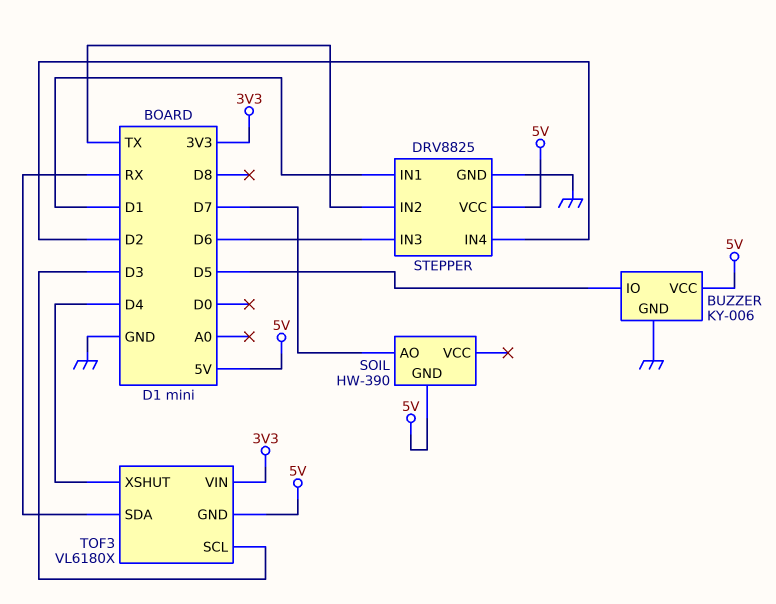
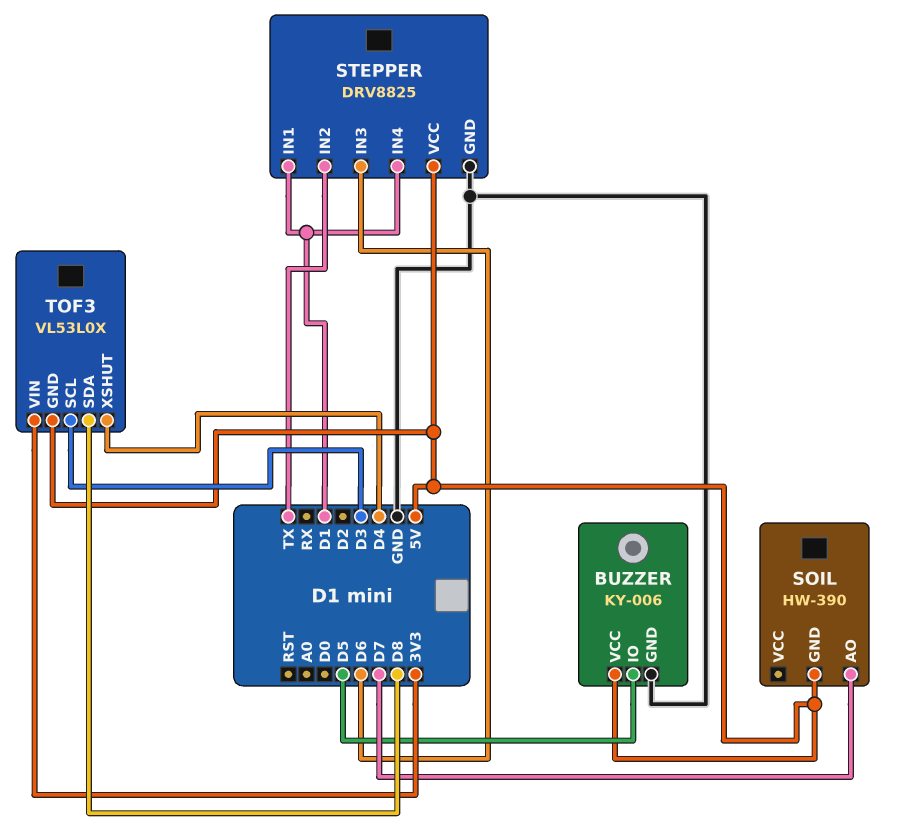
STEPPER pin IN4: D2 -> D1
TOF3: VL6180X -> VL53L0X
TOF3 pin SDA: RX -> D8

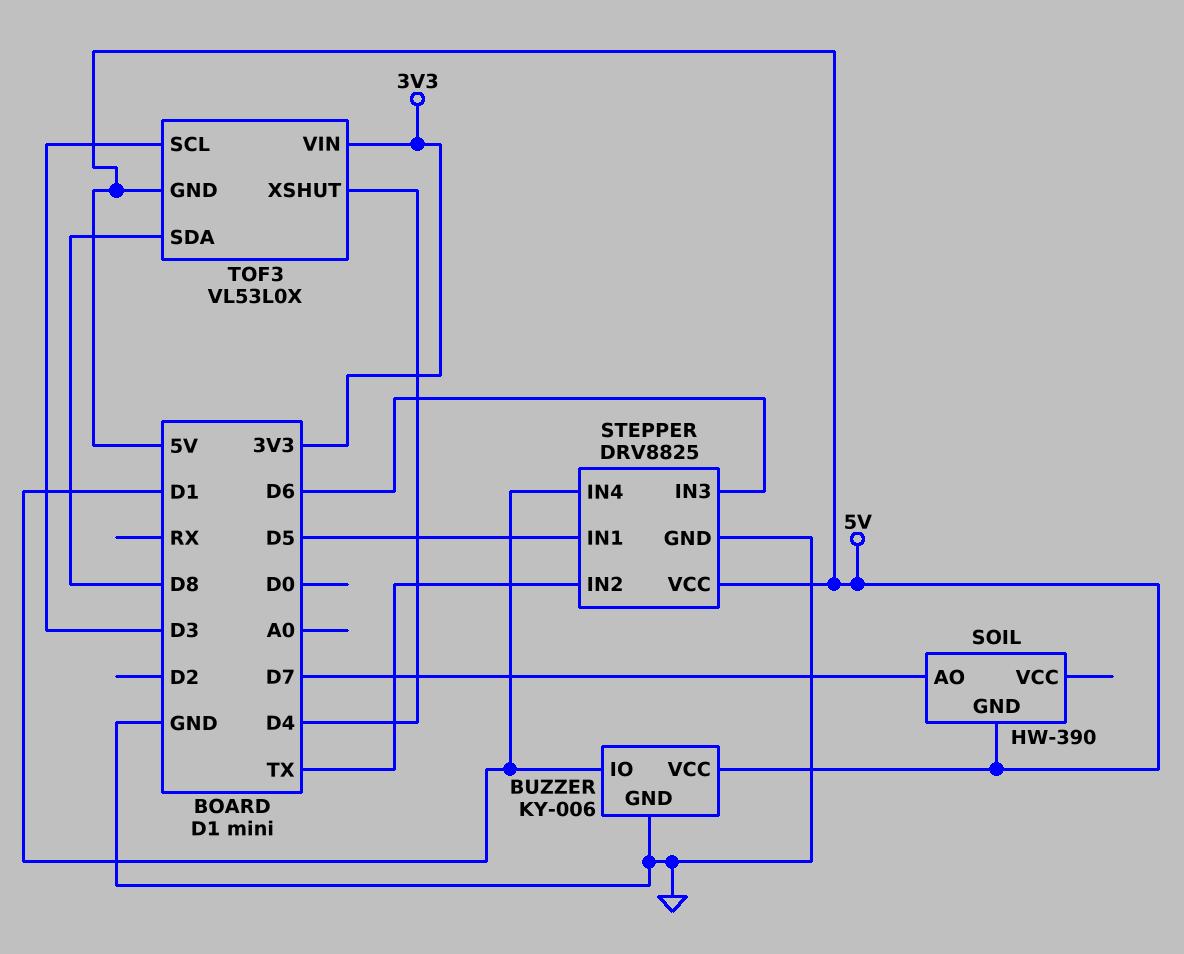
BUZZER pin IO: D5 -> D1
STEPPER pin IN1: D1 -> D5

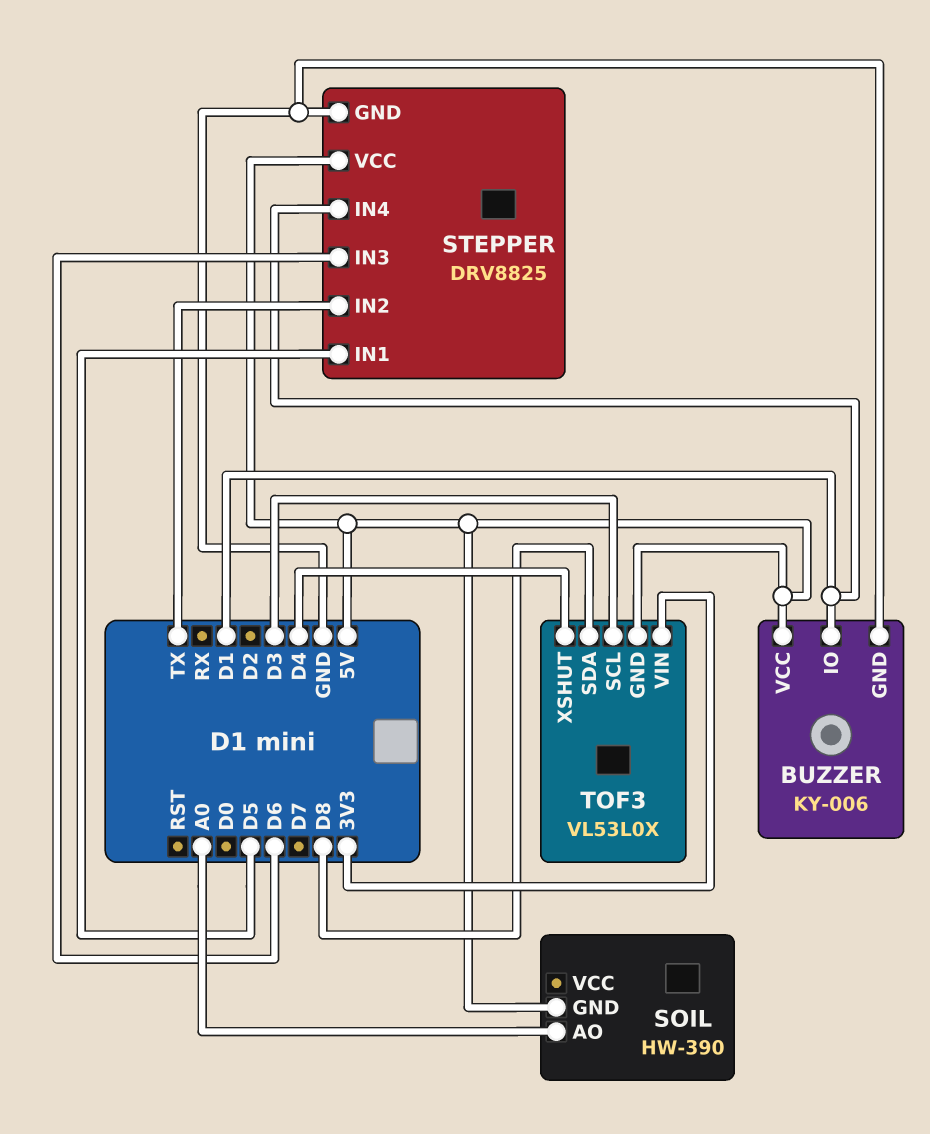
SOIL pin AO: D7 -> A0

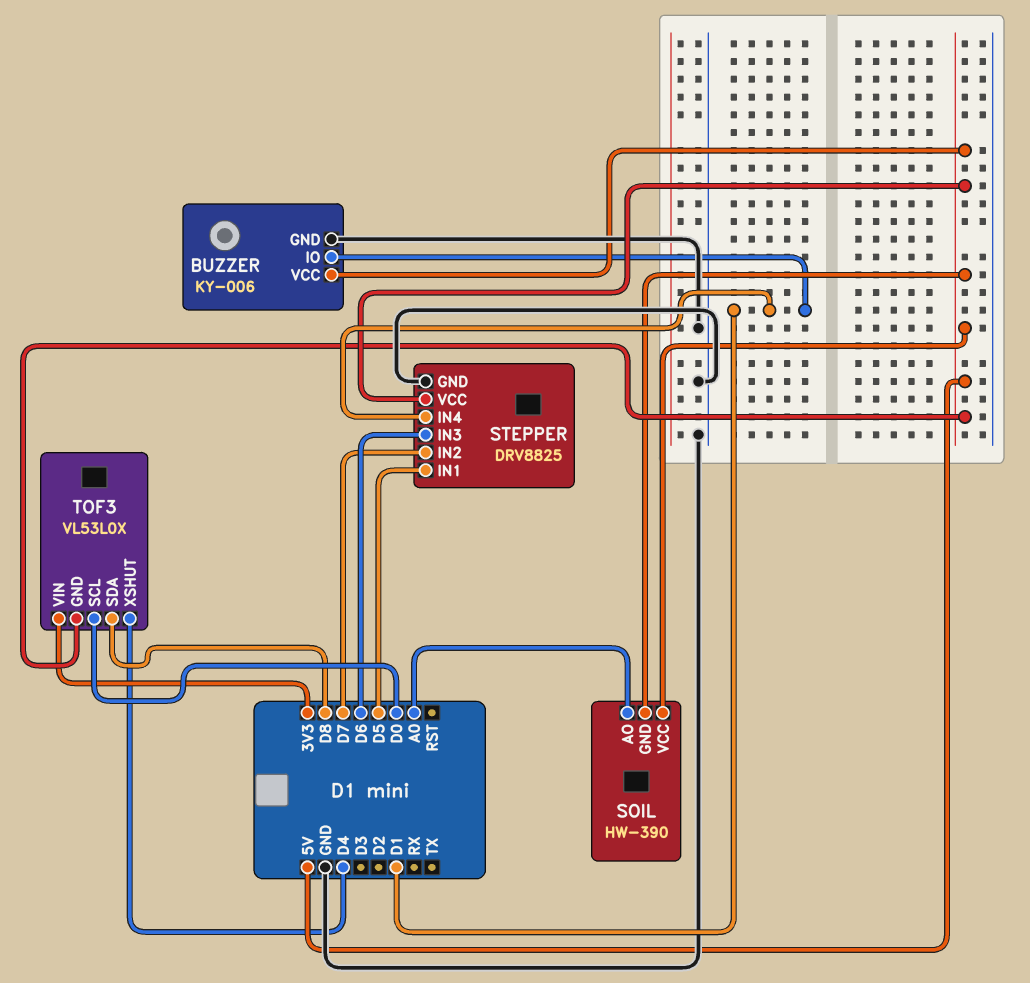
SOIL pin VCC: none -> 5V
STEPPER pin IN2: TX -> D7
TOF3 pin SCL: D3 -> D0

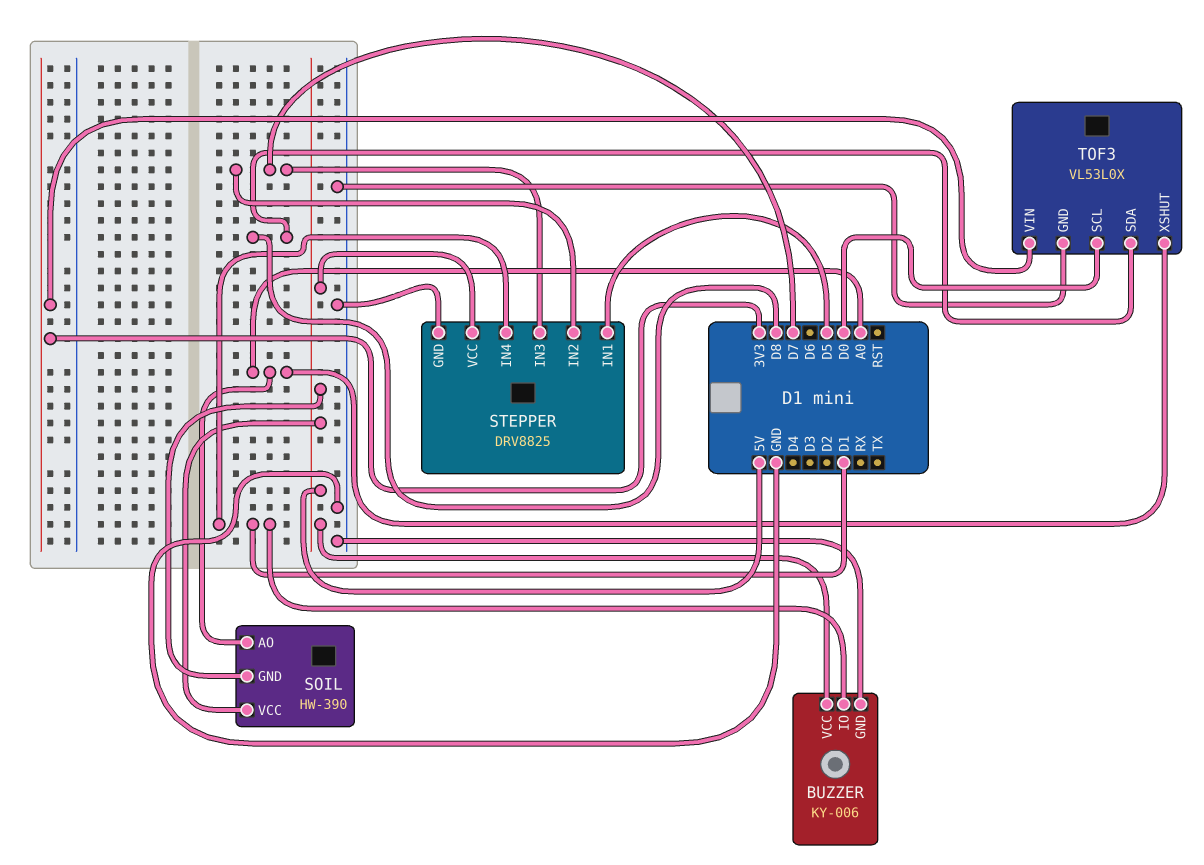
STEPPER pin IN3: D6 -> D7
TOF3 pin GND: 5V -> GND
TOF3 pin XSHUT: D4 -> A0

